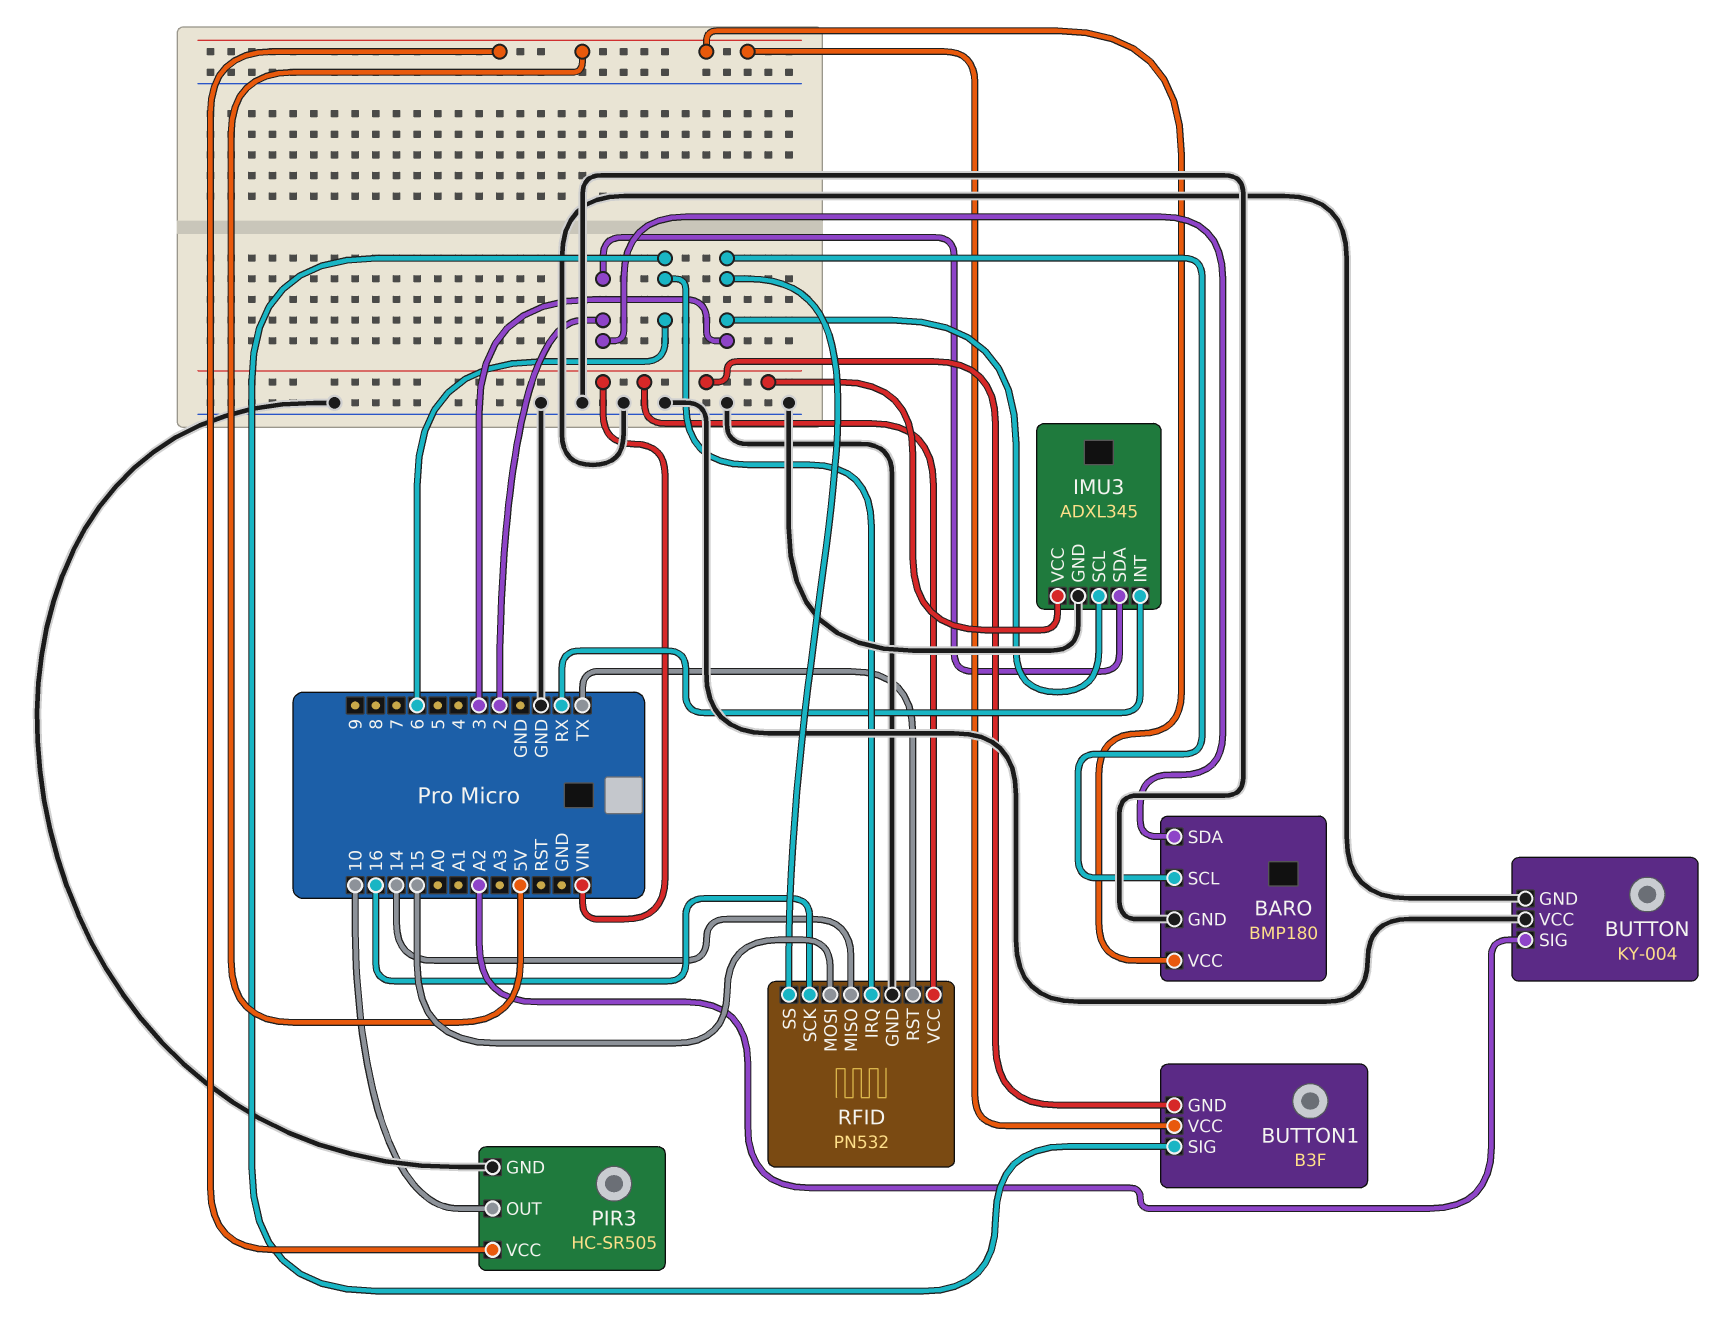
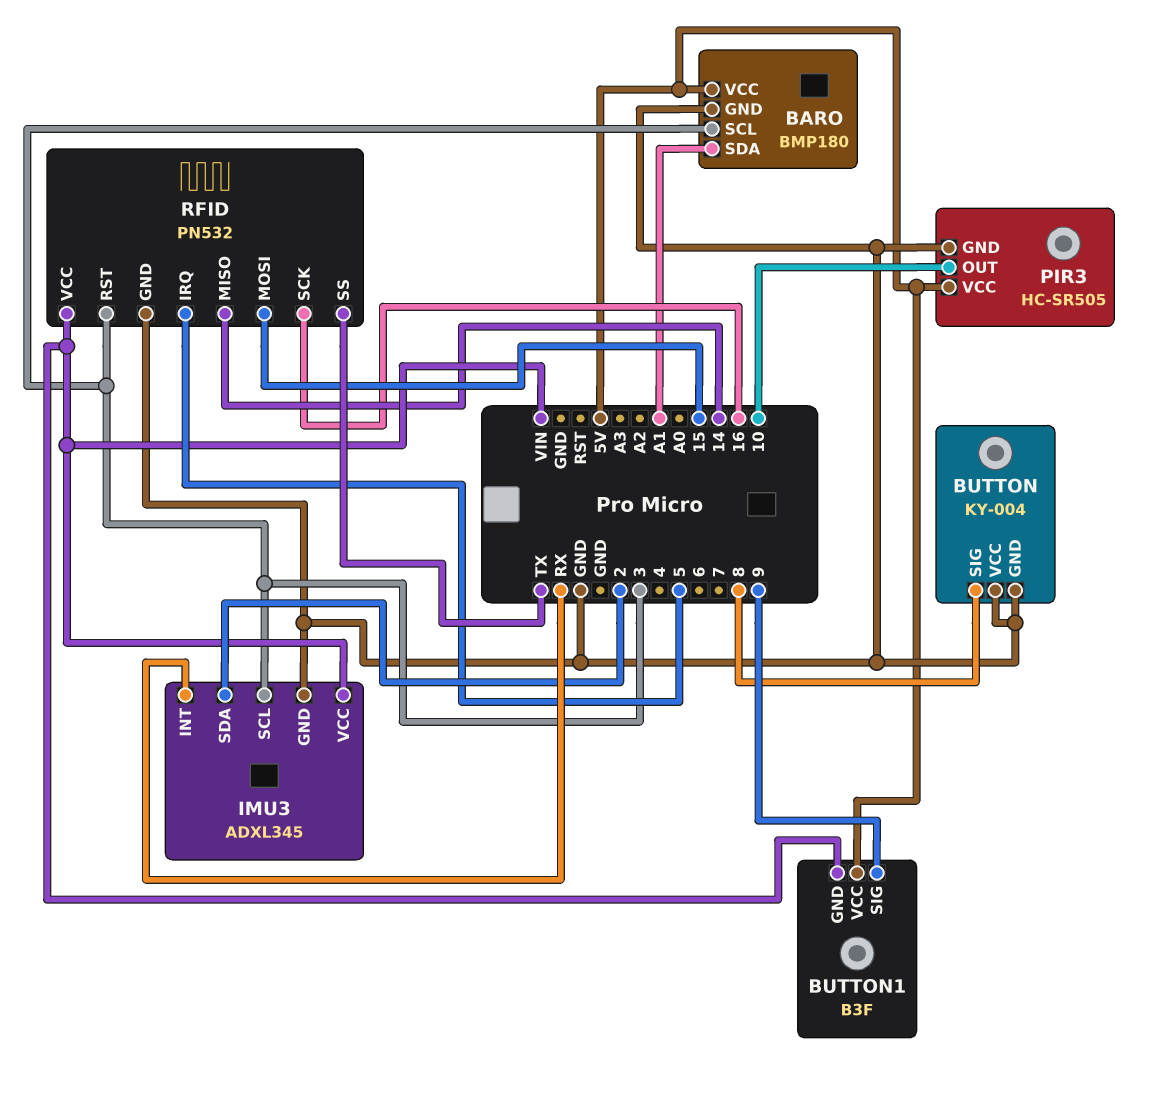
BARO pin SDA: 2 -> A1
BUTTON pin SIG: A2 -> 8
BUTTON1 pin SIG: 6 -> 9
RFID pin IRQ: 6 -> 5
RFID pin RST: TX -> 3
RFID pin SS: 3 -> TX

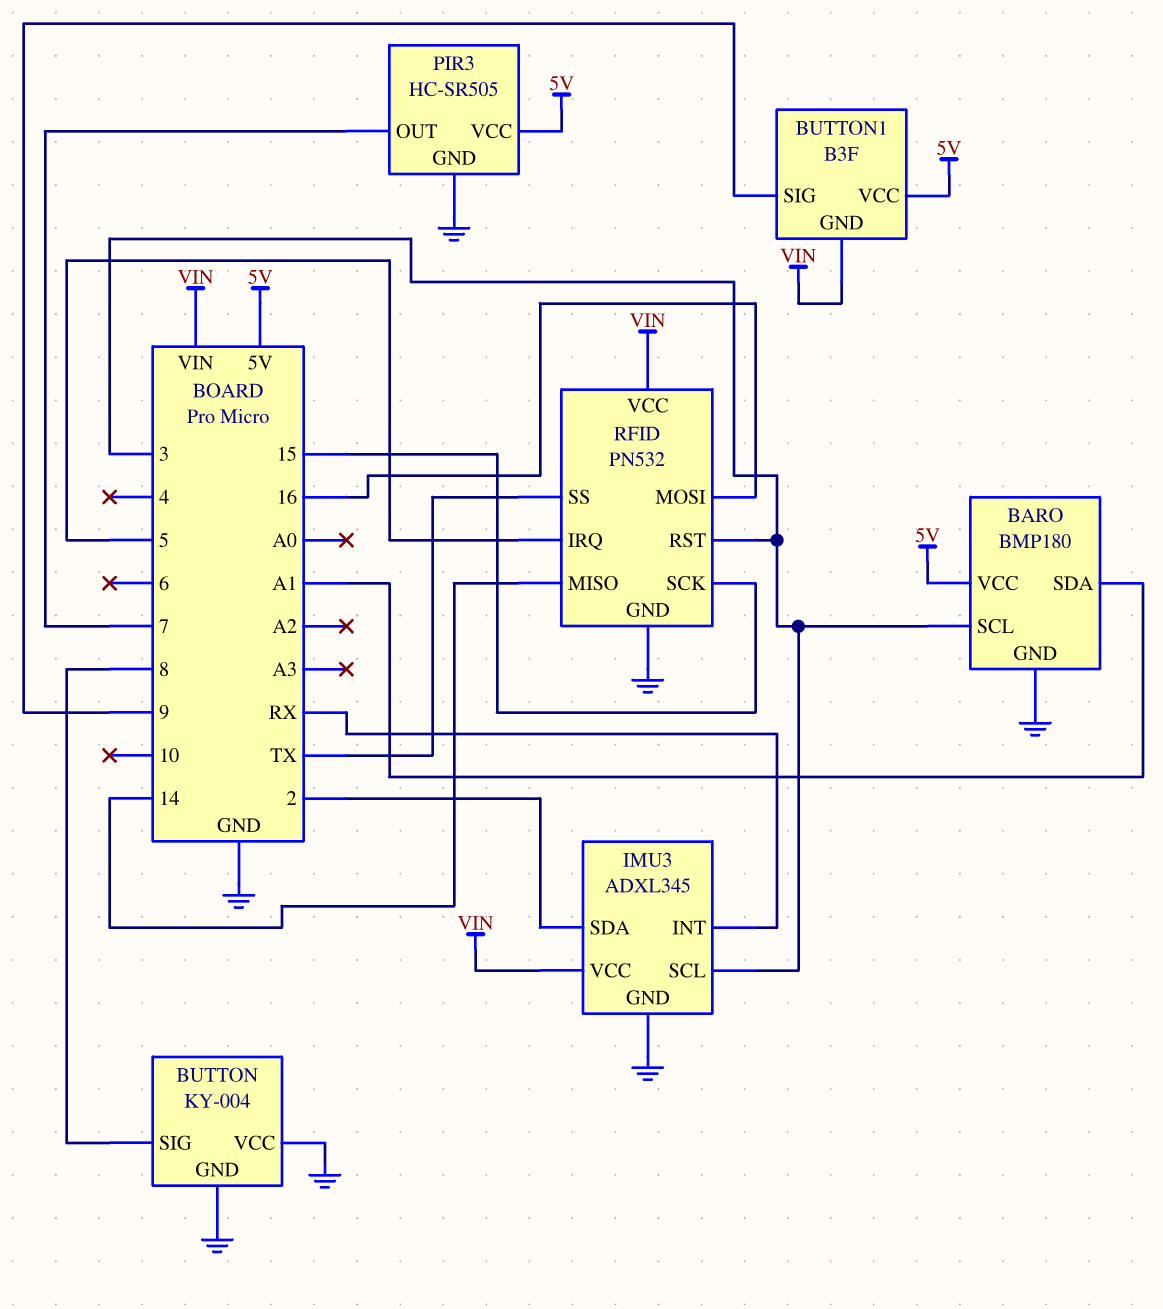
PIR3 pin OUT: 10 -> 7
RFID pin MOSI: 15 -> 16
RFID pin SCK: 16 -> 15

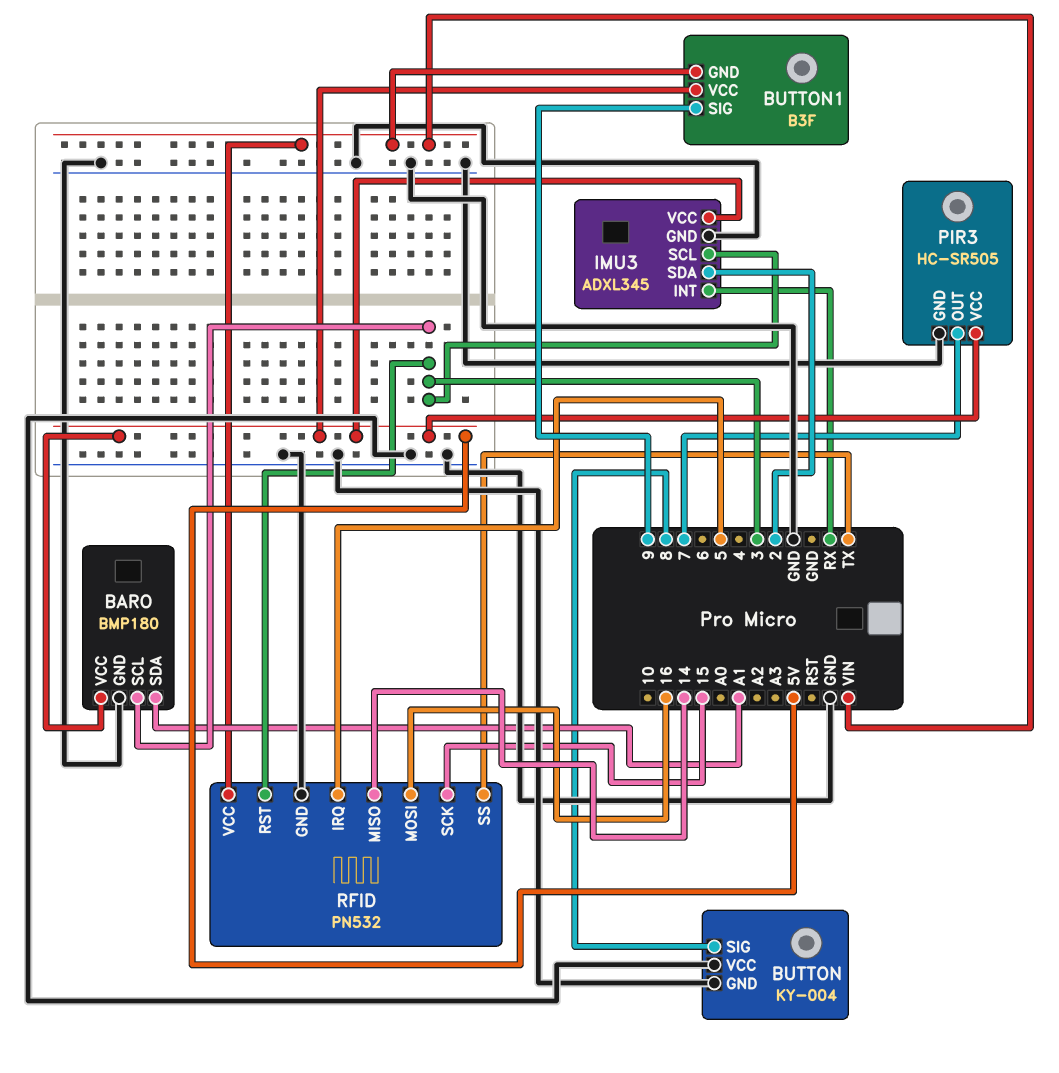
IMU3 pin VCC: VIN -> 5V

